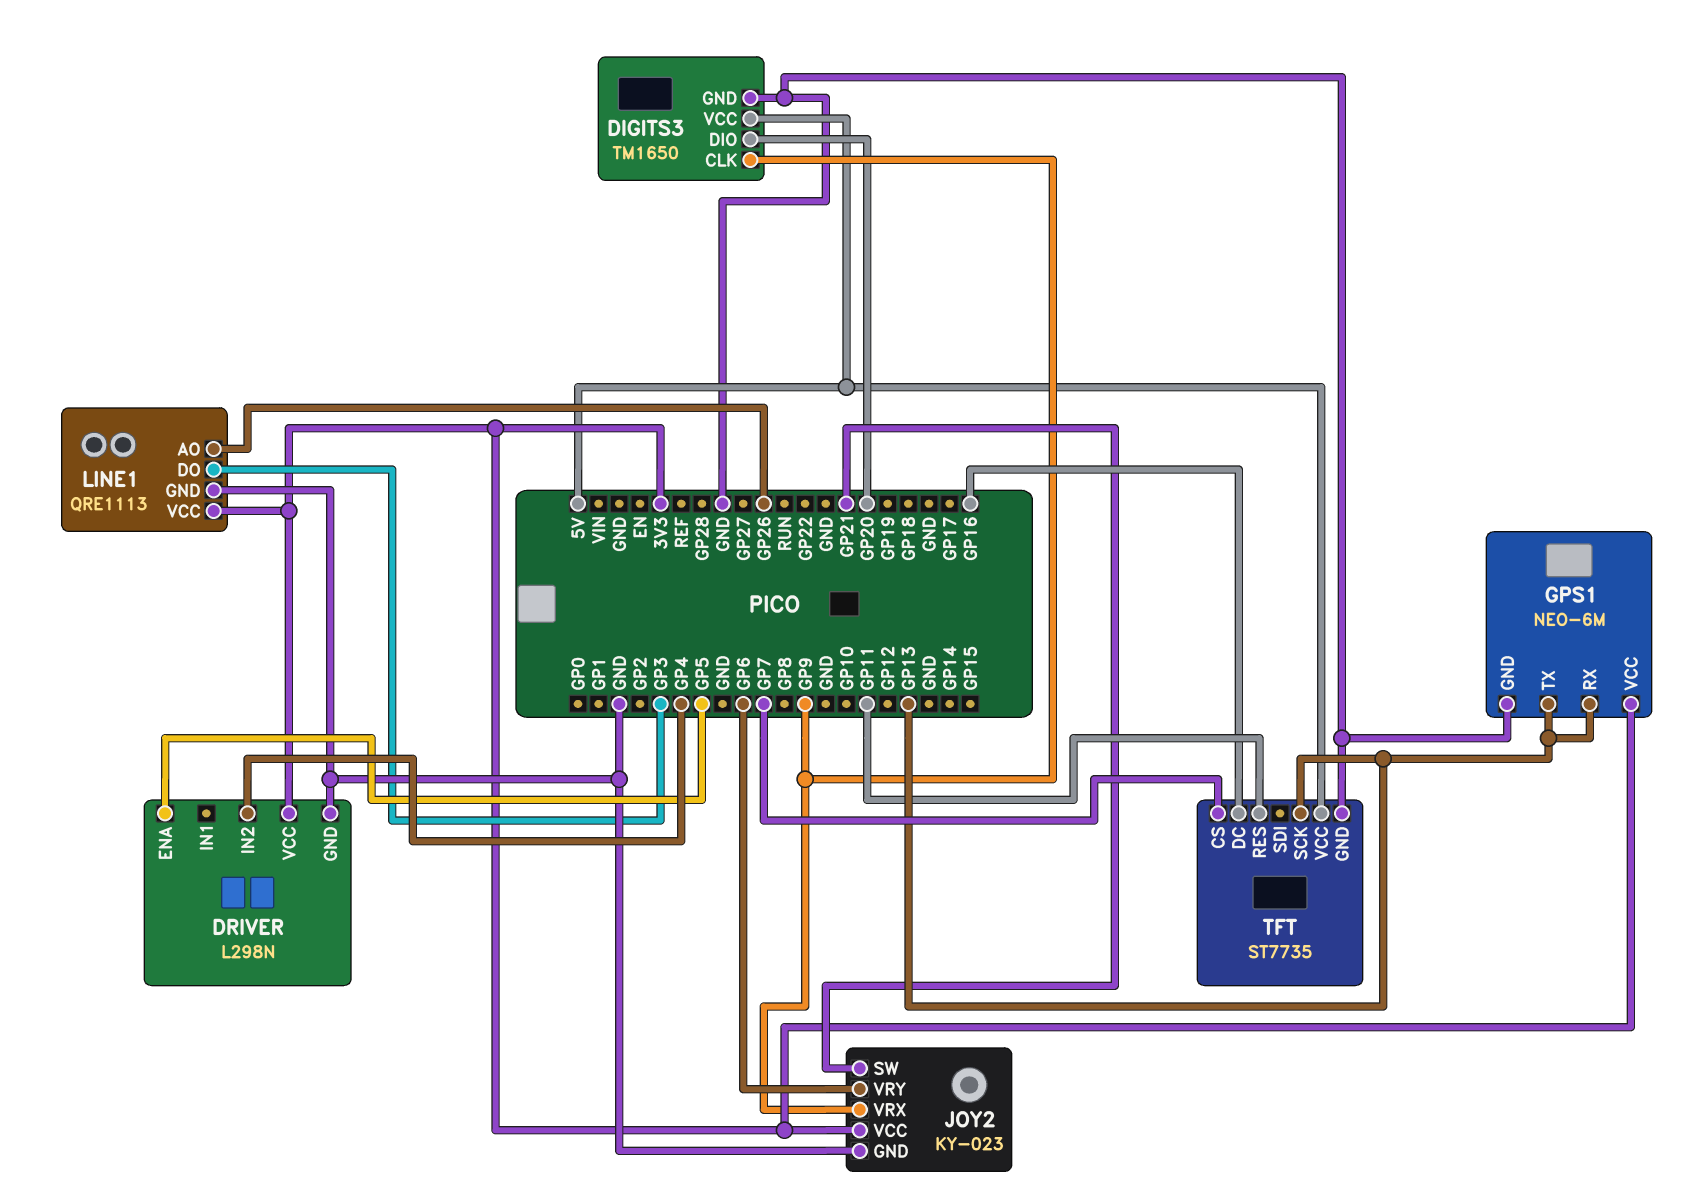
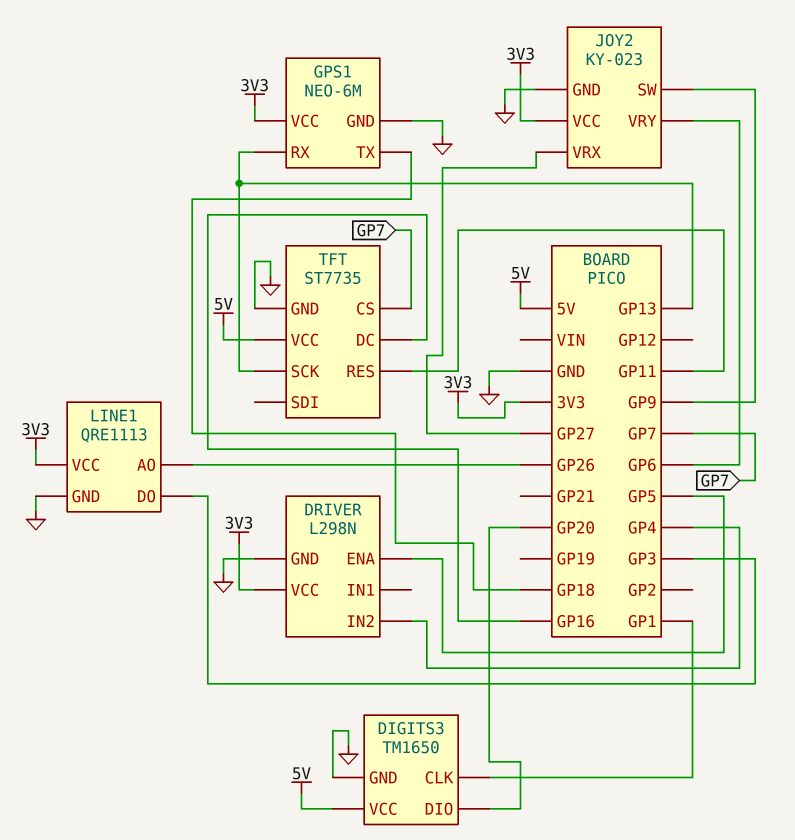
DIGITS3 pin CLK: GP9 -> GP1
GPS1 pin TX: GP13 -> GP18
JOY2 pin SW: GP21 -> GP9
JOY2 pin VRX: GP9 -> GP27

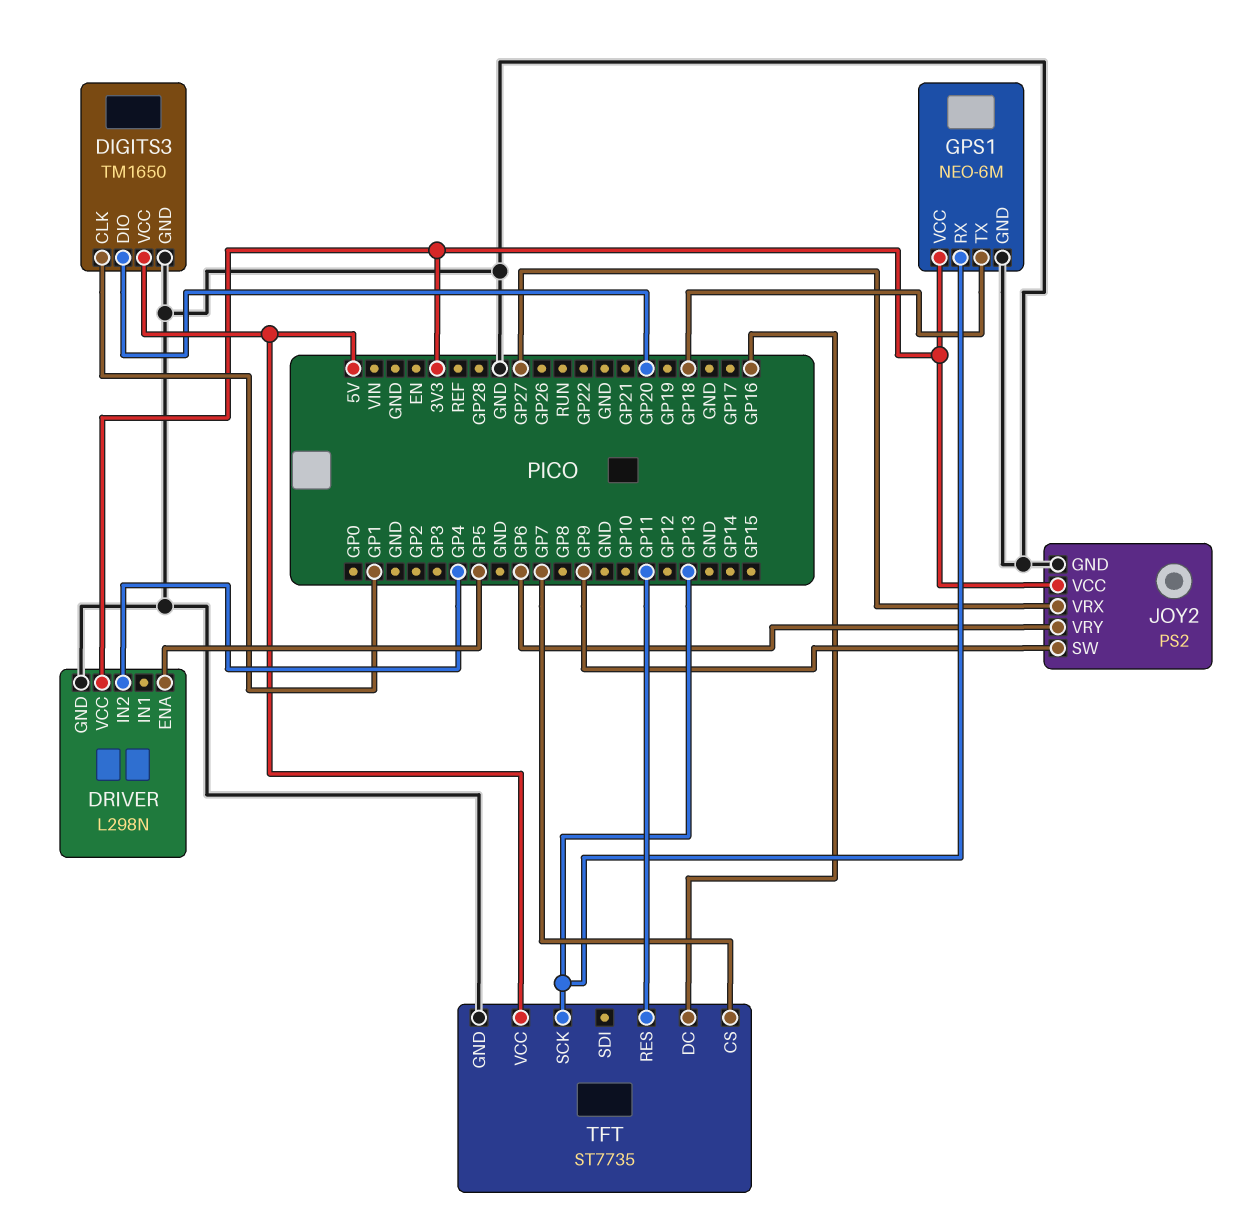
JOY2: KY-023 -> PS2
LINE1: QRE1113 -> none
LINE1 pin AO: GP26 -> none
LINE1 pin DO: GP3 -> none
LINE1 pin GND: GND -> none
LINE1 pin VCC: 3V3 -> none

